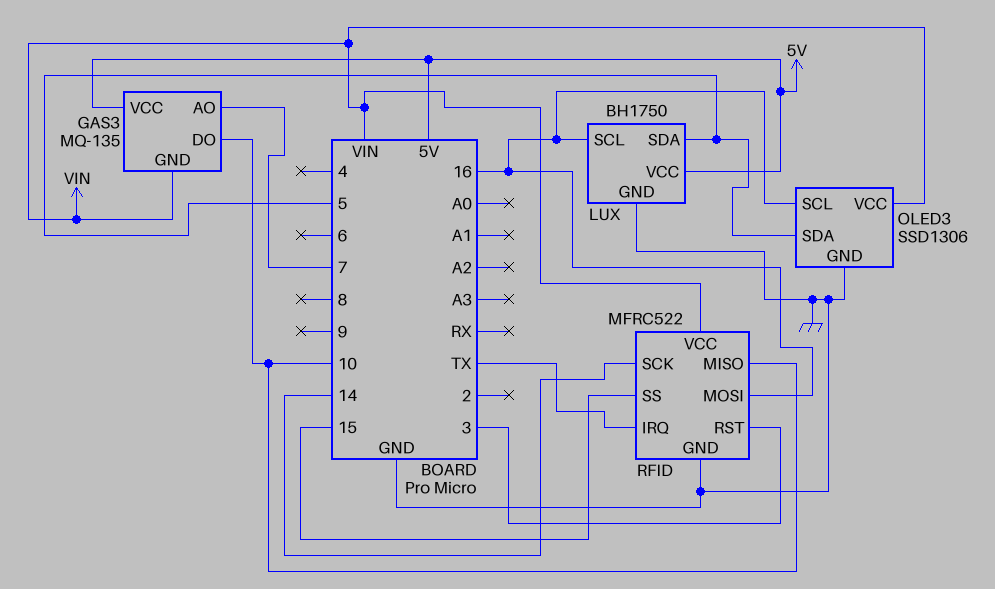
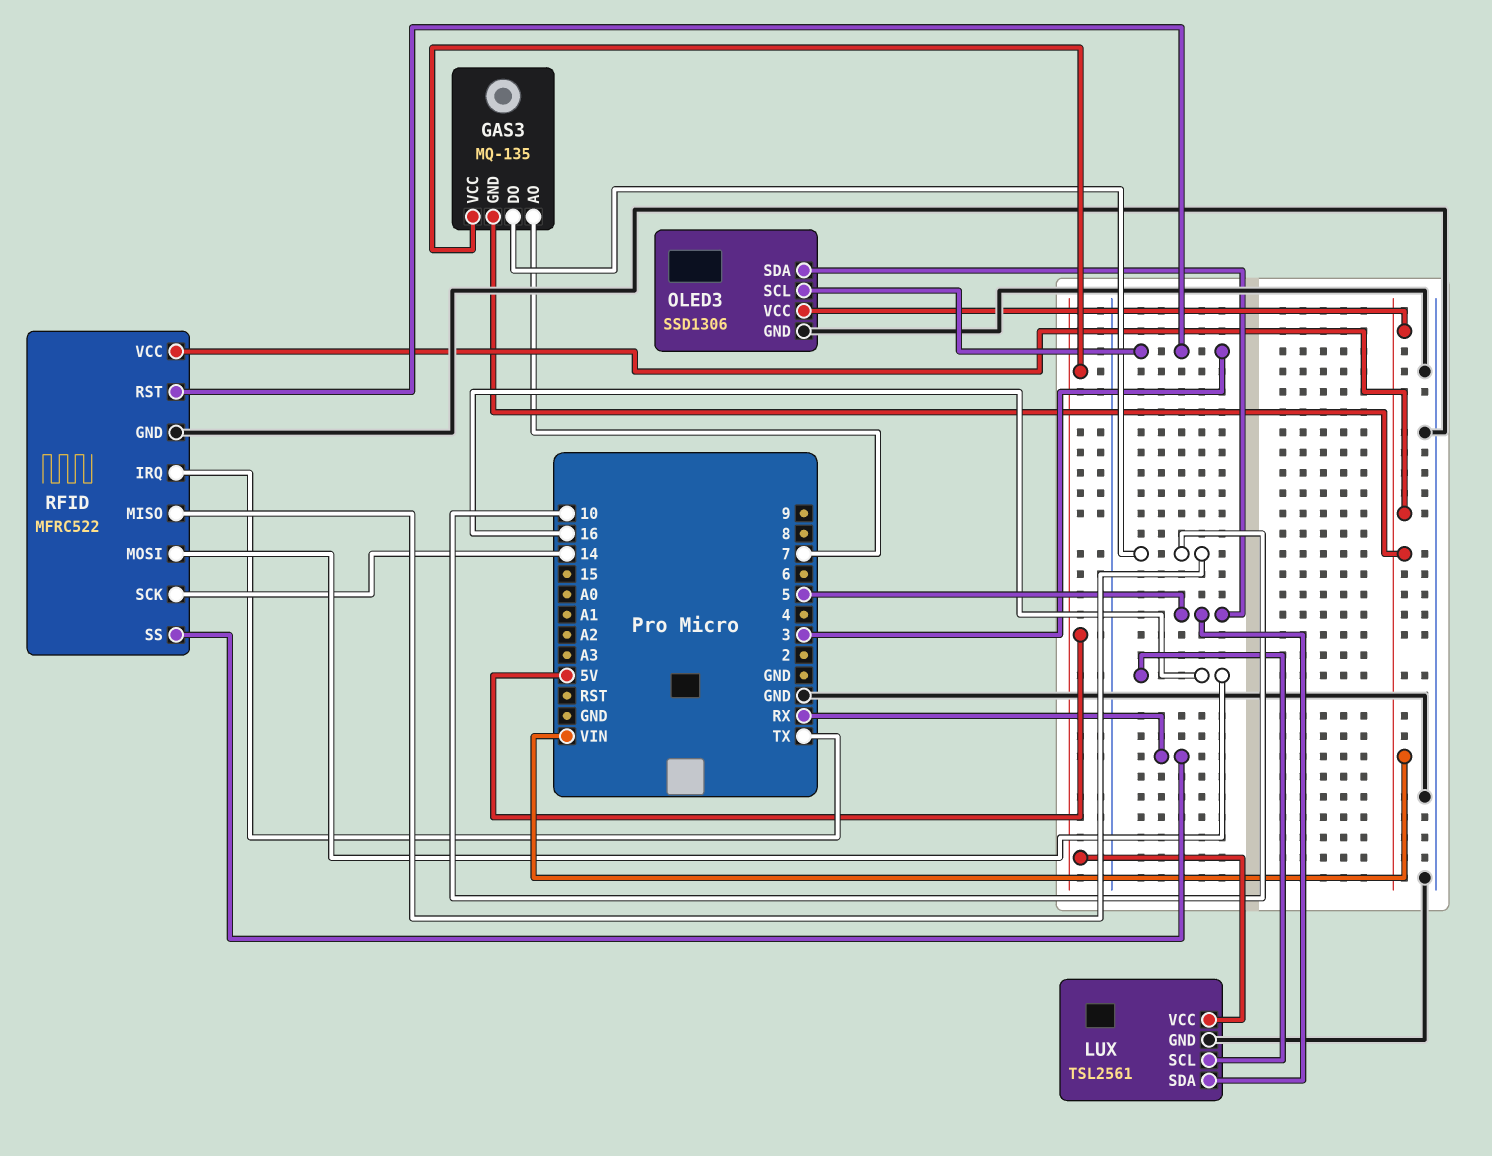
LUX: BH1750 -> TSL2561
OLED3 pin SCL: 16 -> 3
RFID pin SS: 15 -> RX

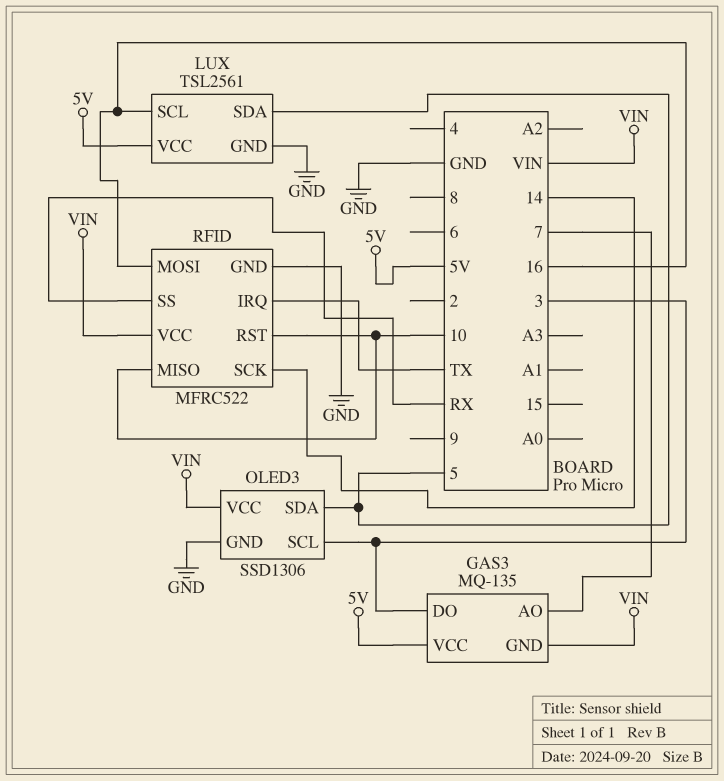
GAS3 pin DO: 10 -> 3
RFID pin RST: 3 -> 10

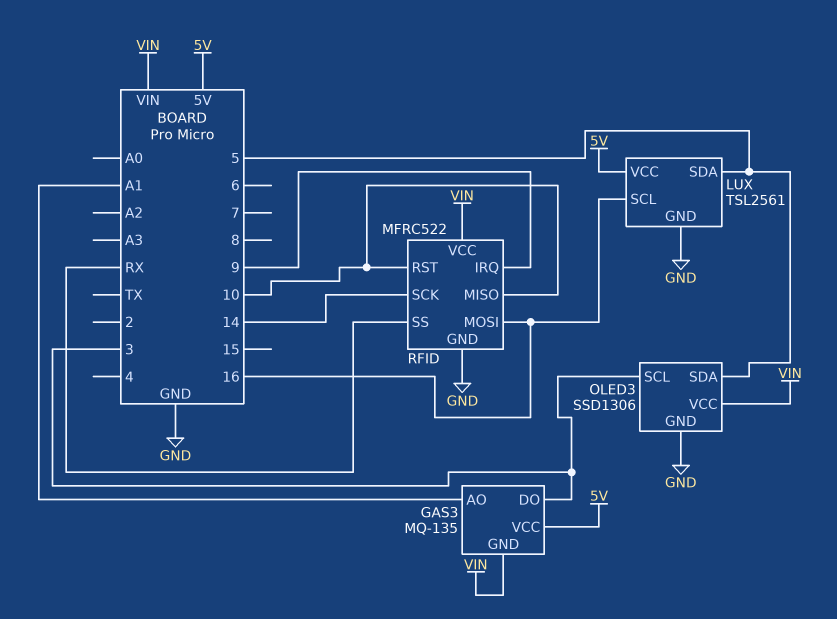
GAS3 pin AO: 7 -> A1
RFID pin IRQ: TX -> 9

